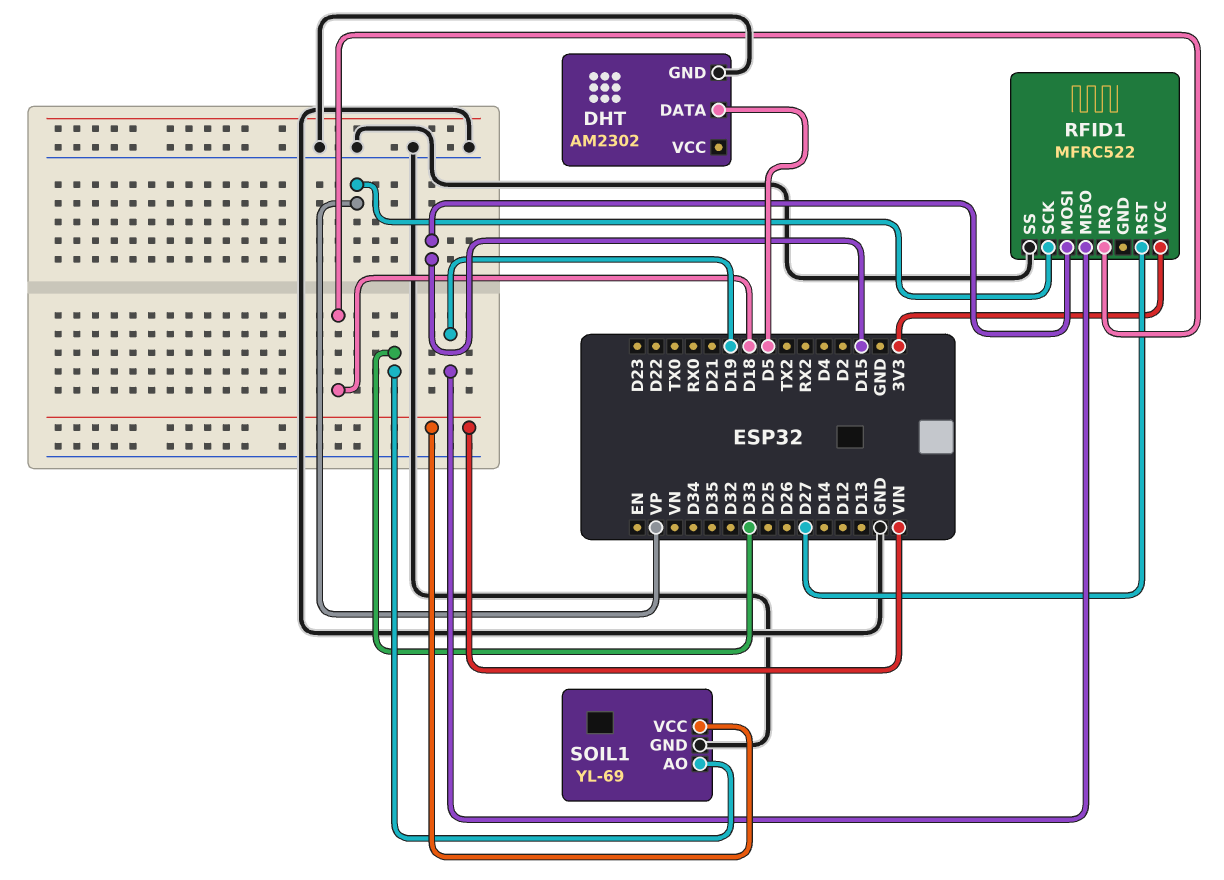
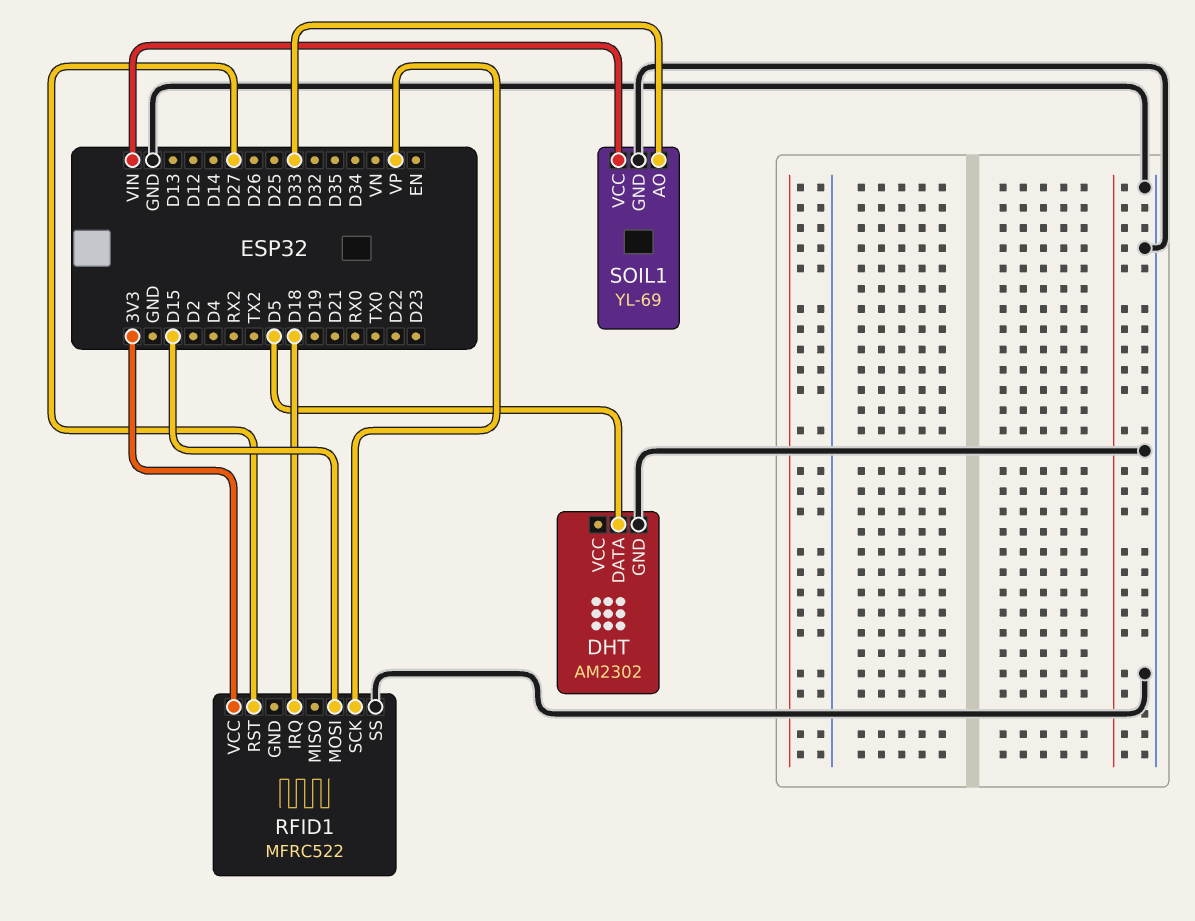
RFID1 pin MISO: D19 -> none

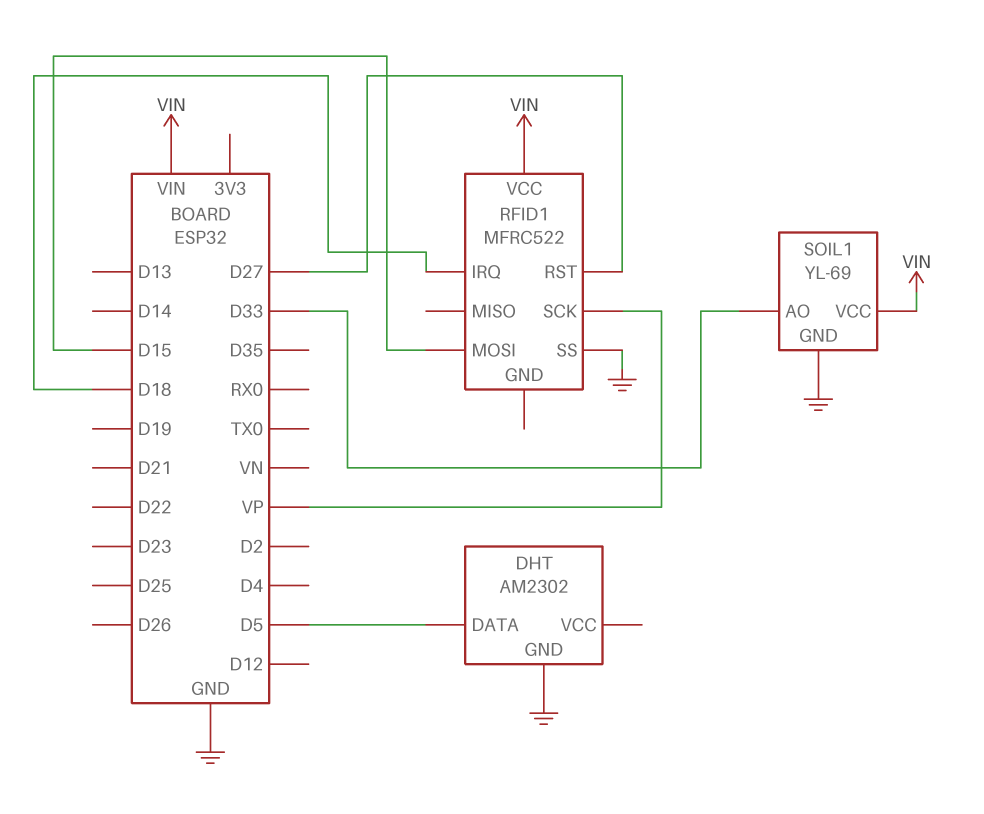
RFID1 pin VCC: 3V3 -> VIN

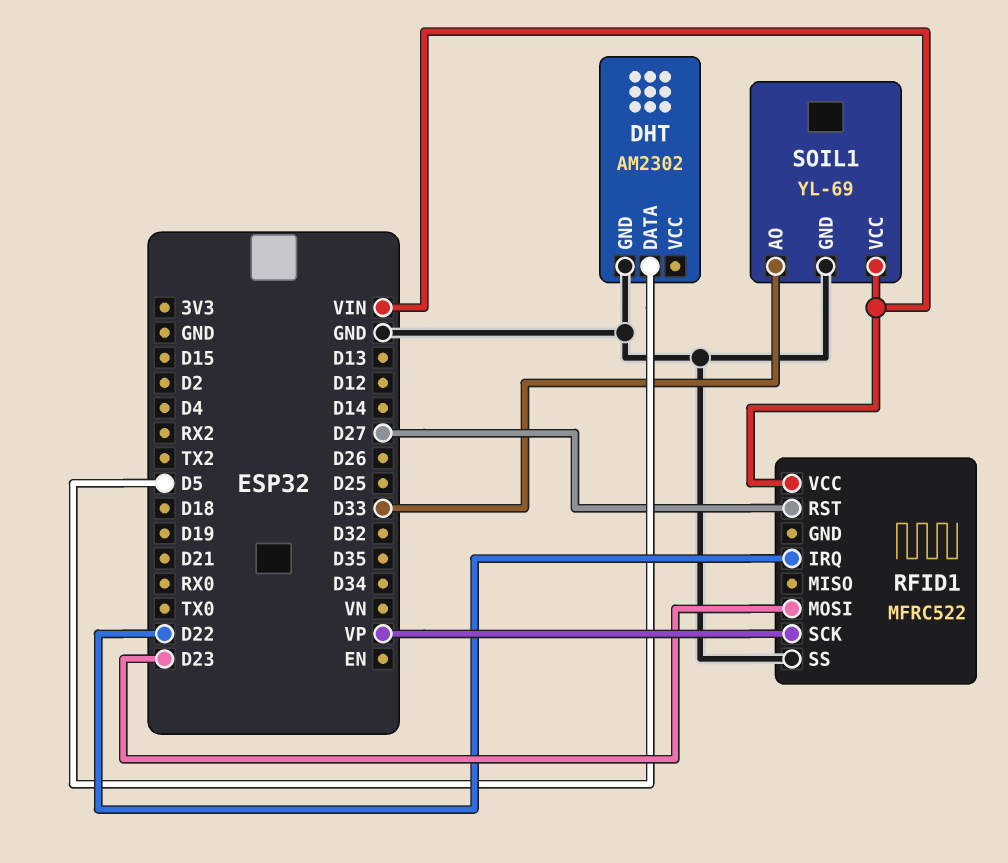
RFID1 pin IRQ: D18 -> D22
RFID1 pin MOSI: D15 -> D23

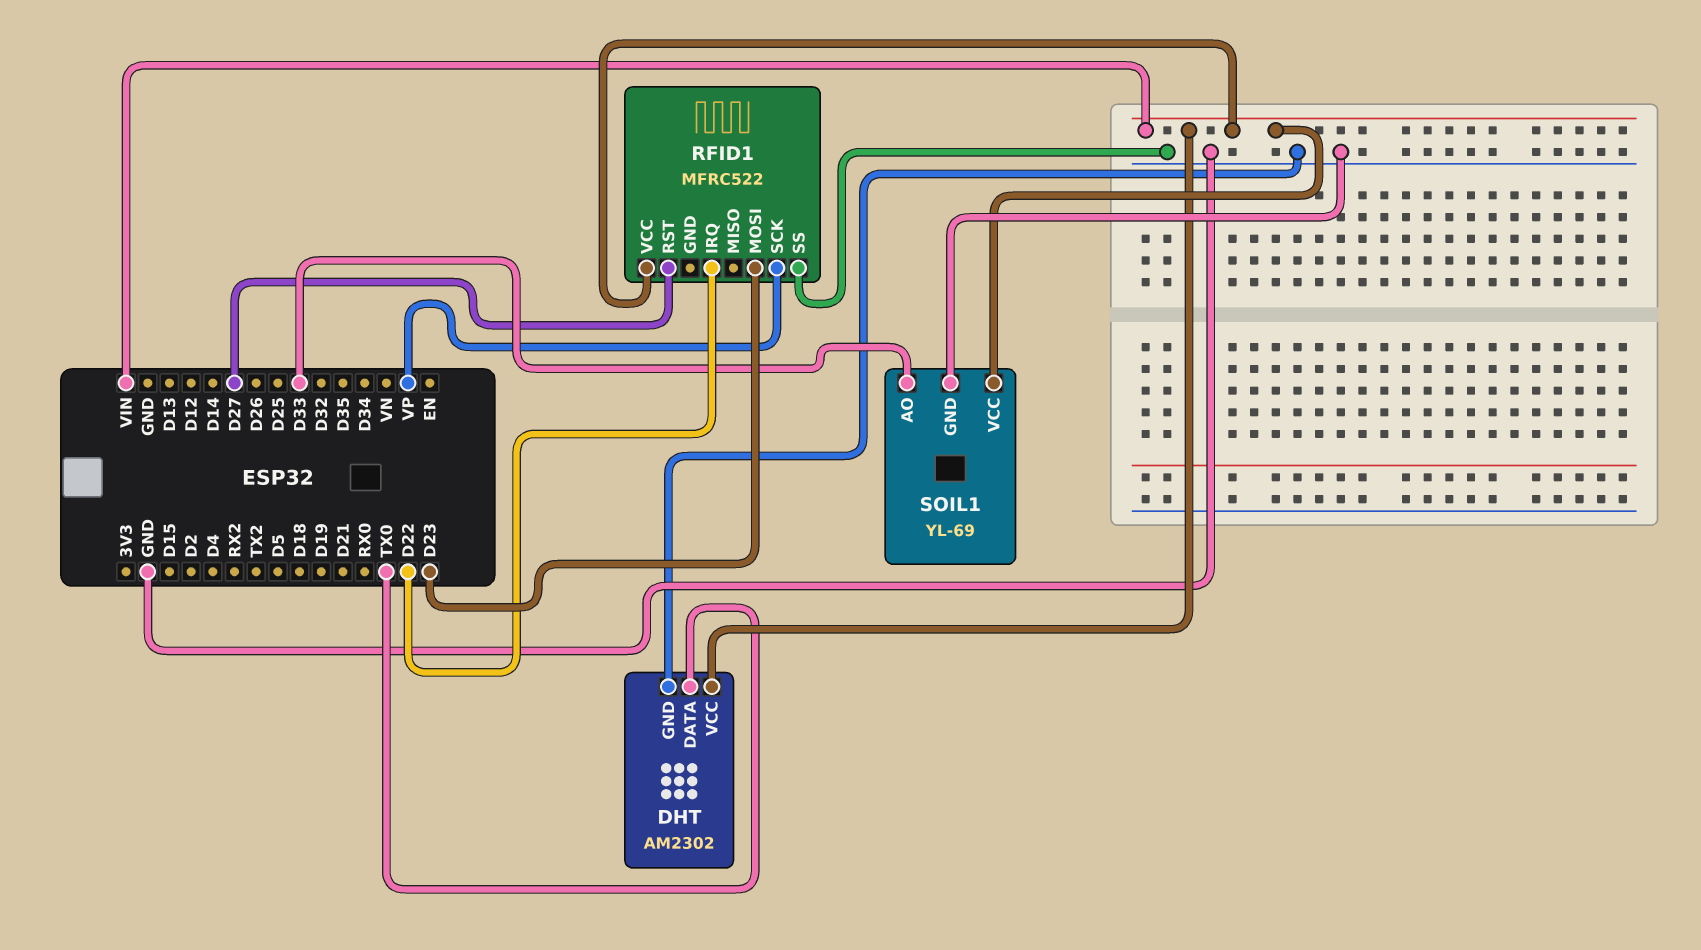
DHT pin DATA: D5 -> TX0
DHT pin VCC: none -> VIN

